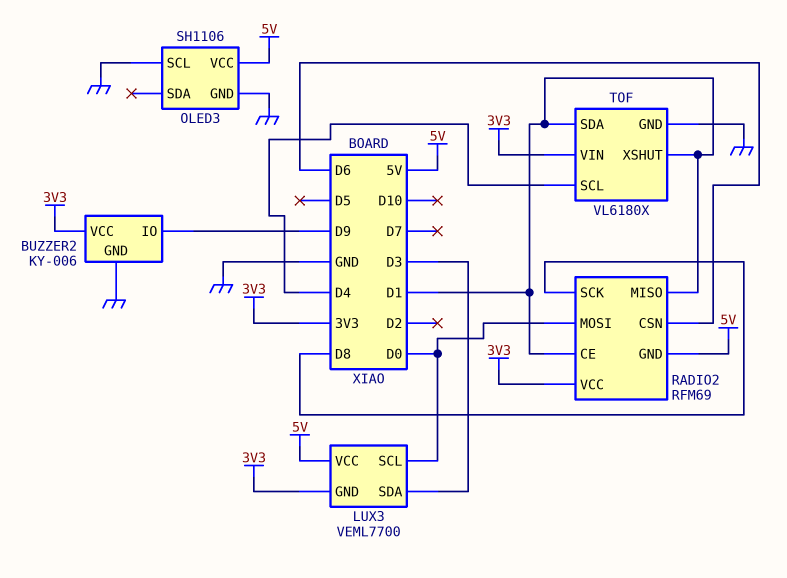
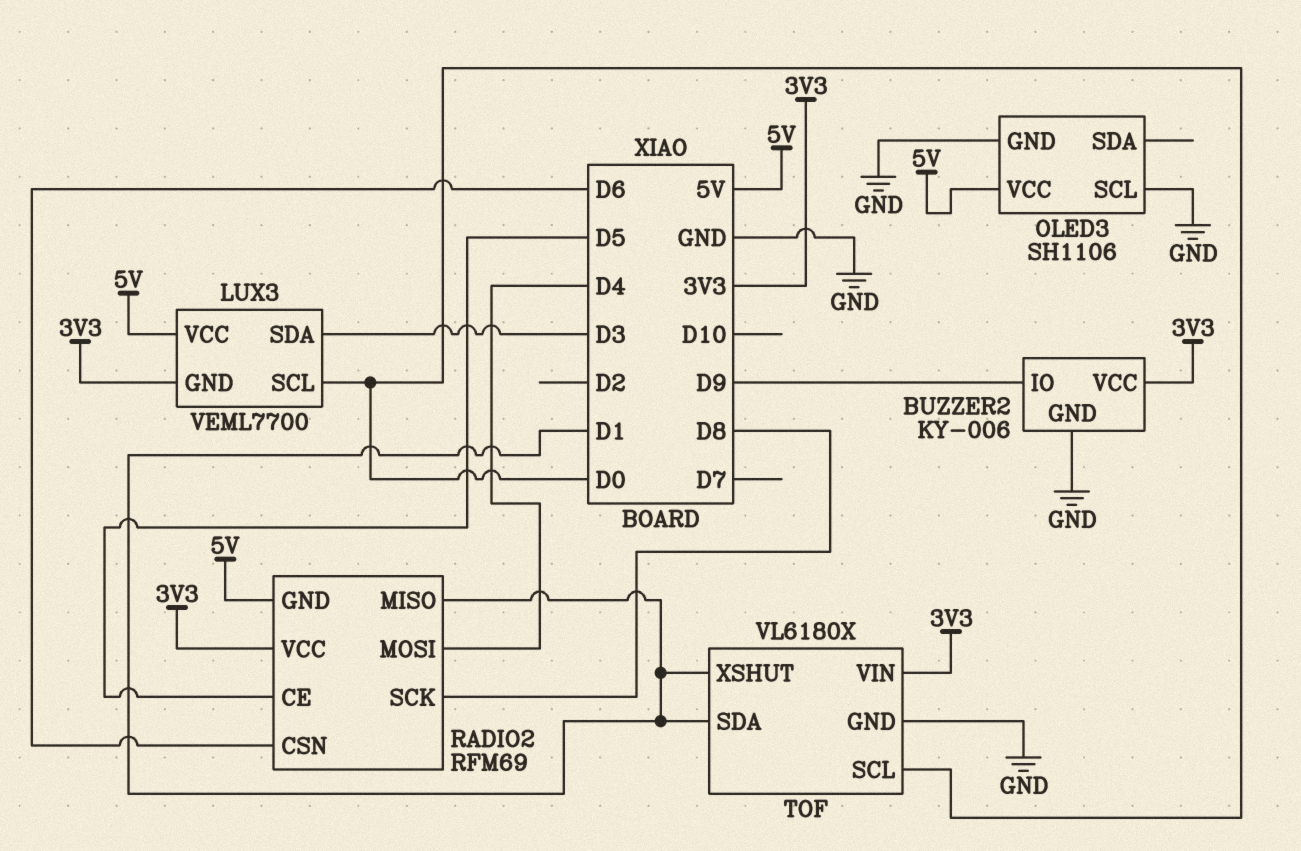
RADIO2 pin CE: D1 -> D5
RADIO2 pin MOSI: D0 -> D4
TOF pin SCL: D4 -> D0

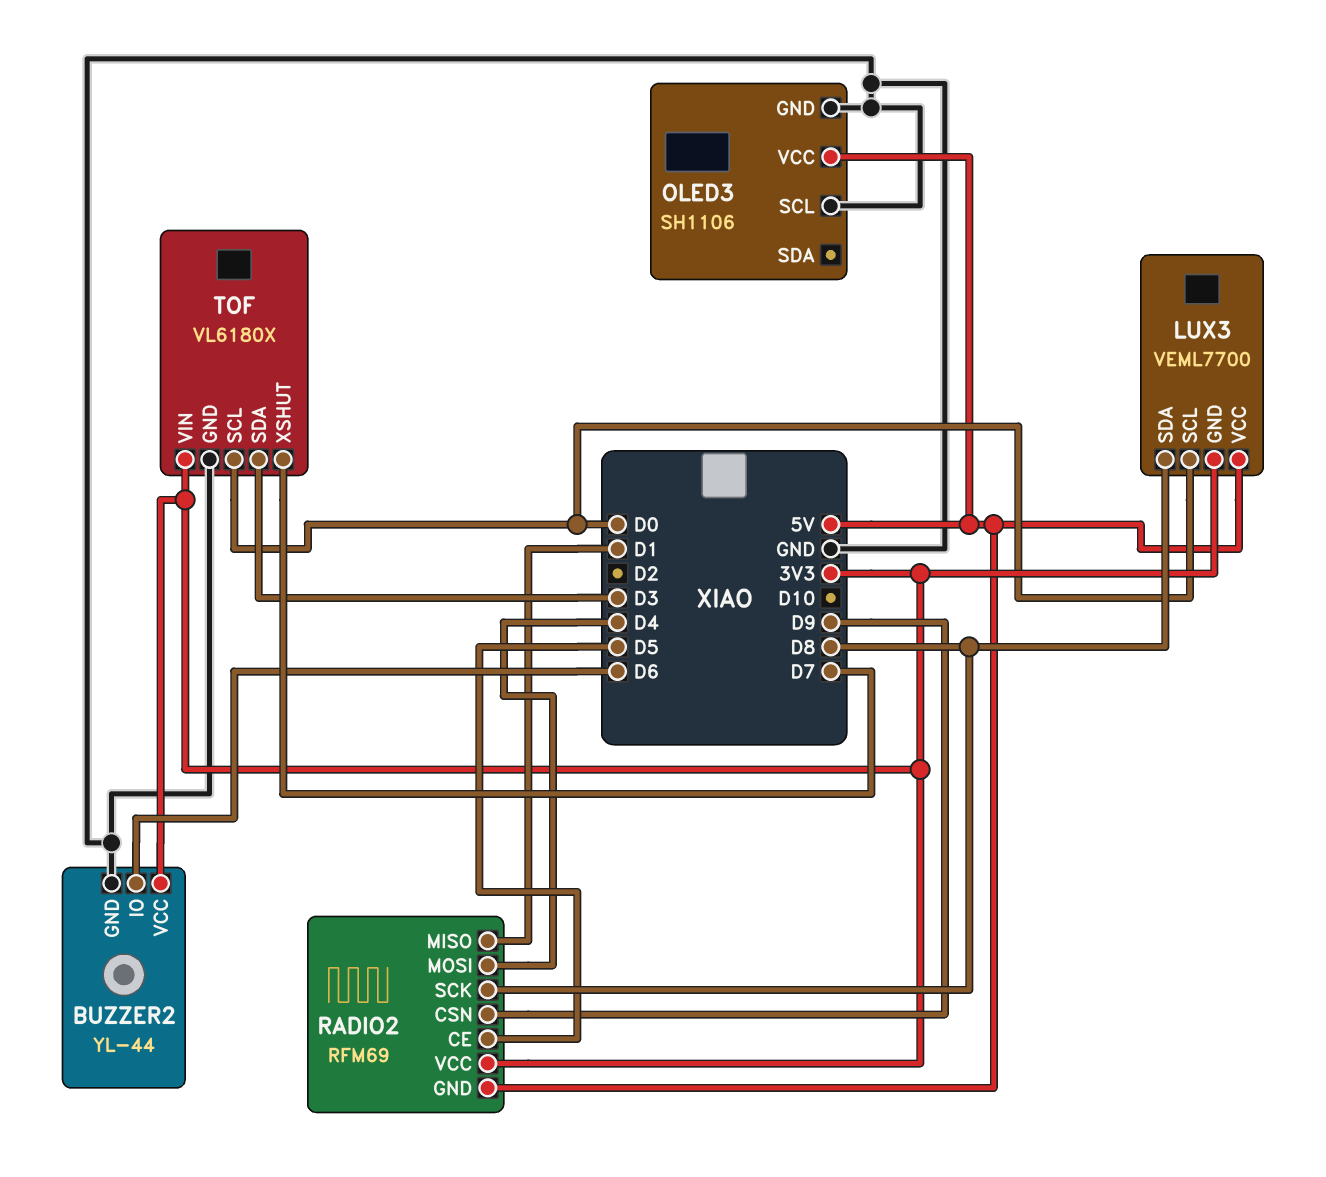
BUZZER2: KY-006 -> YL-44
BUZZER2 pin IO: D9 -> D6
LUX3 pin SDA: D3 -> D8
RADIO2 pin CSN: D6 -> D9
TOF pin SDA: D1 -> D3
TOF pin XSHUT: D1 -> D7

